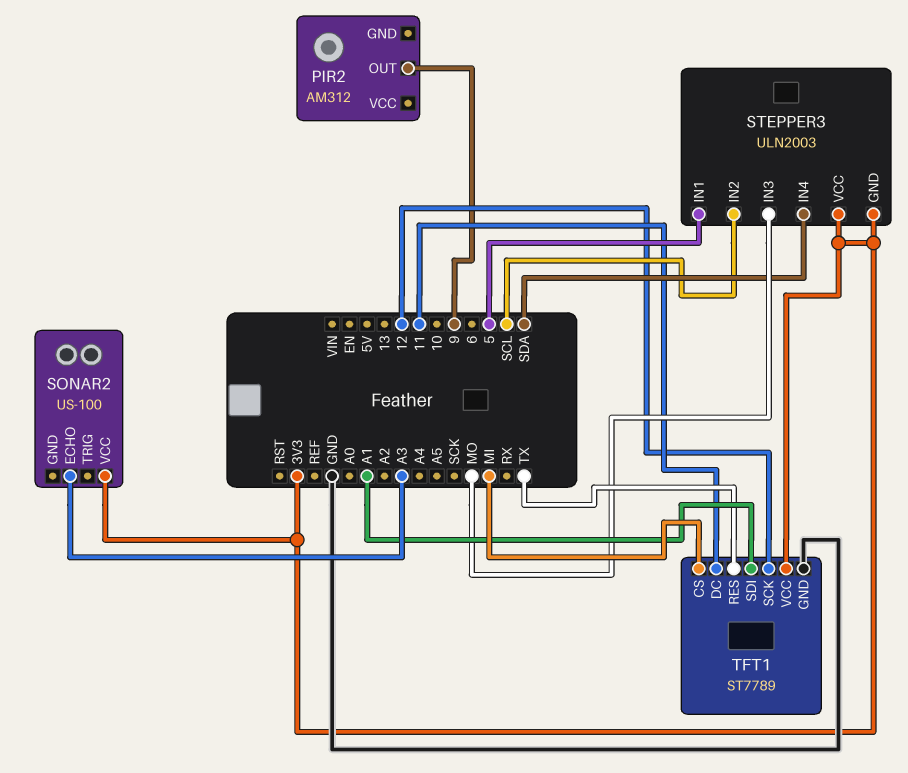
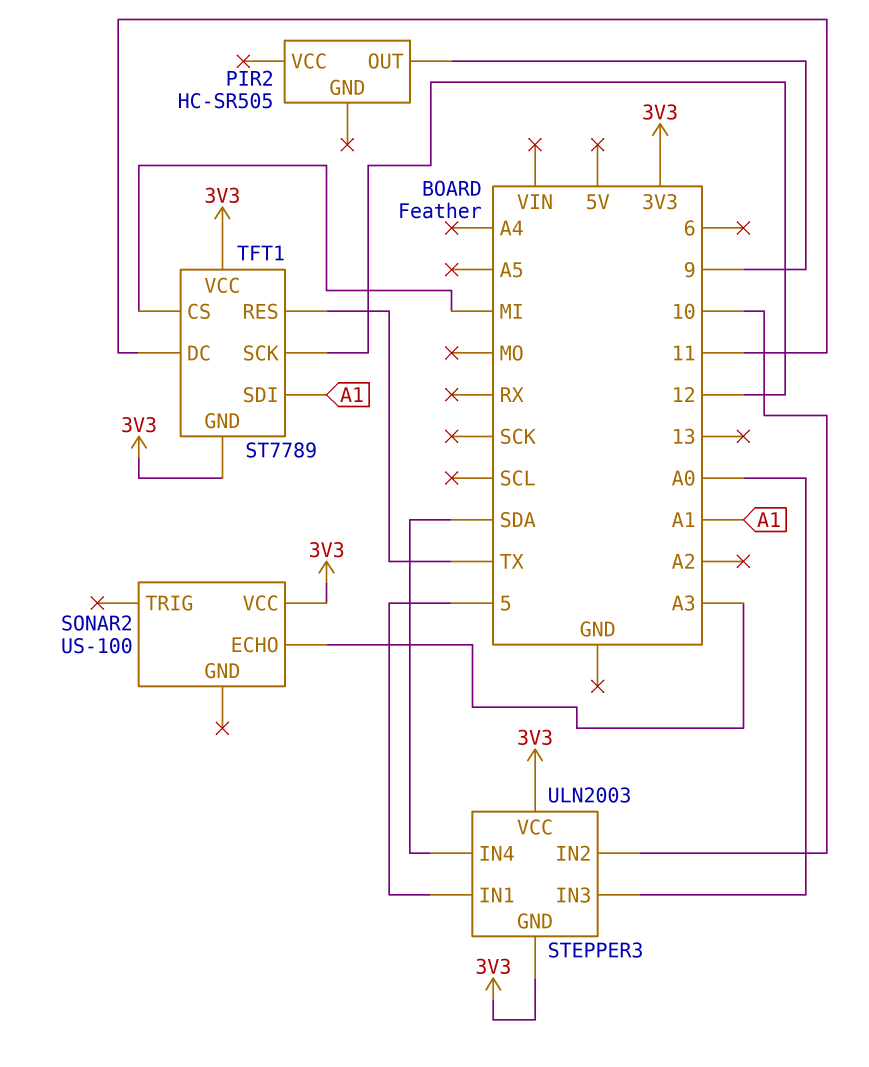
PIR2: AM312 -> HC-SR505
STEPPER3 pin IN2: SCL -> 10
STEPPER3 pin IN3: MO -> A0
TFT1 pin GND: GND -> 3V3

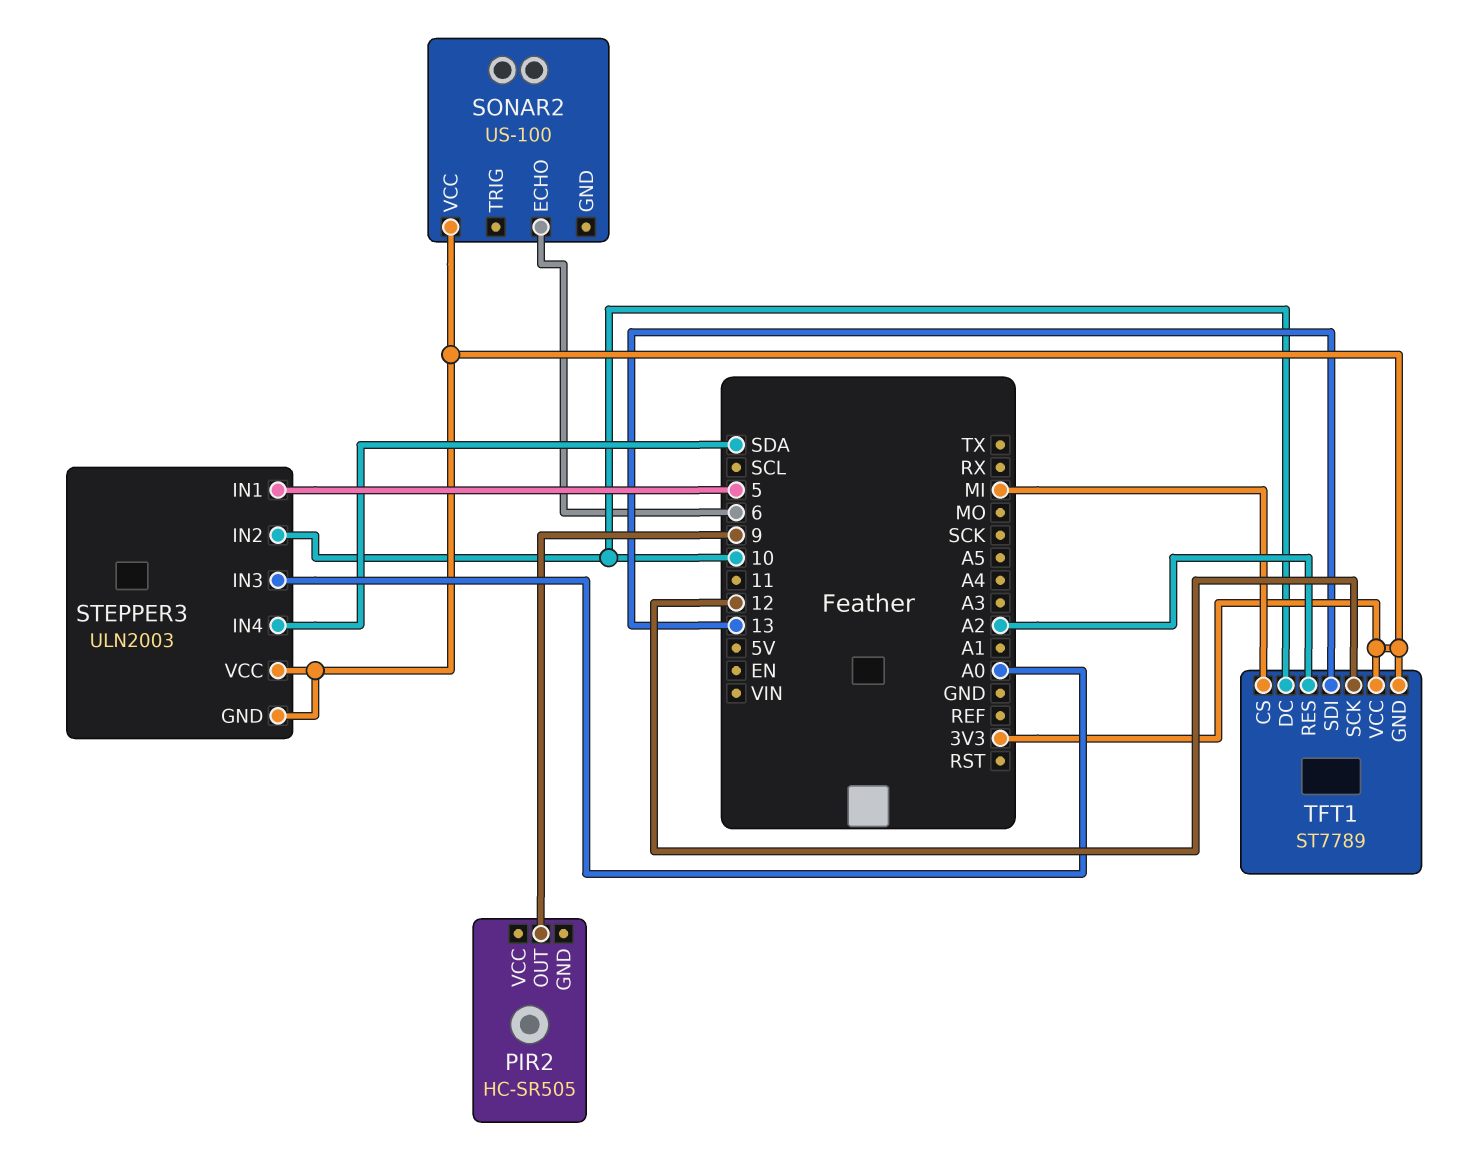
SONAR2 pin ECHO: A3 -> 6
TFT1 pin DC: 11 -> 10
TFT1 pin RES: TX -> A2
TFT1 pin SDI: A1 -> 13

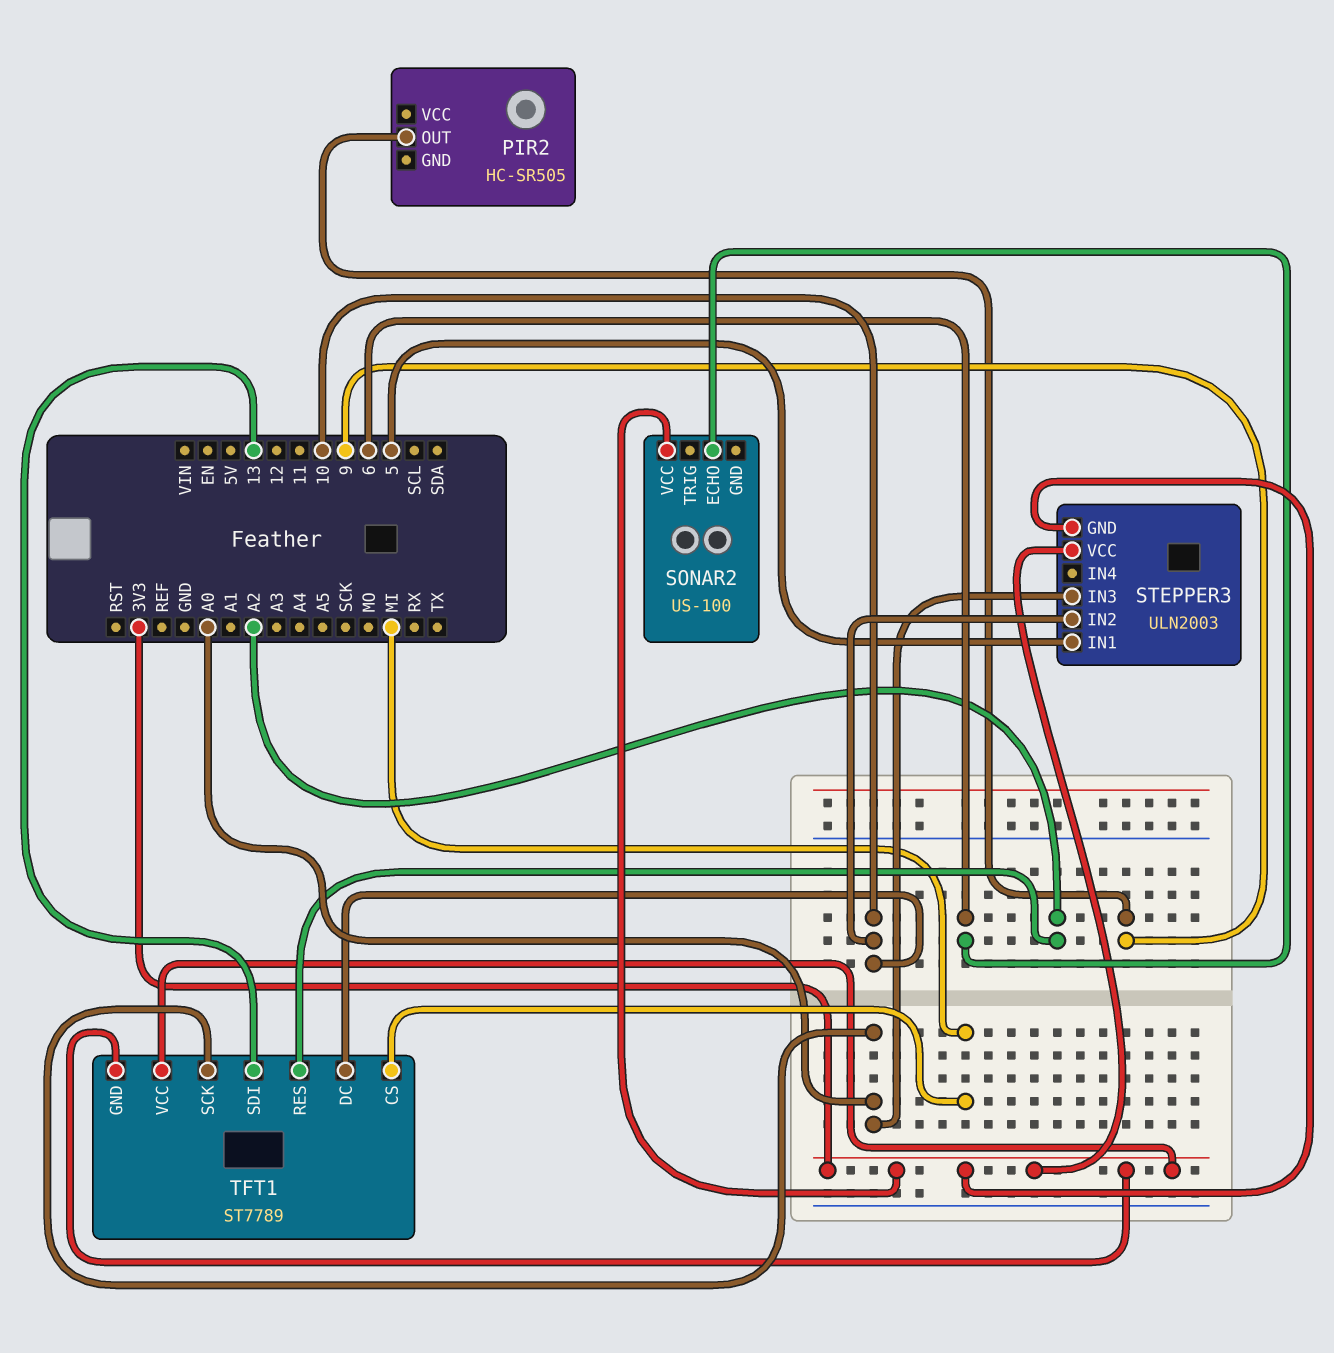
STEPPER3 pin IN4: SDA -> none
TFT1 pin SCK: 12 -> A0

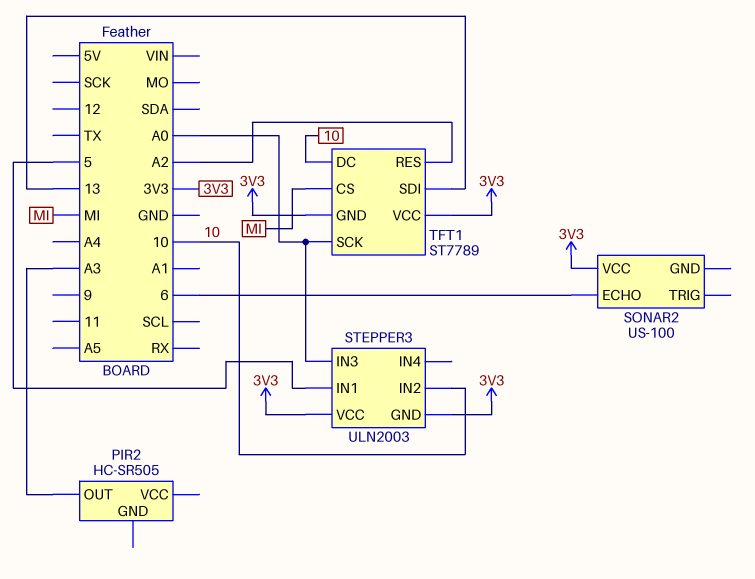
PIR2 pin OUT: 9 -> A3

